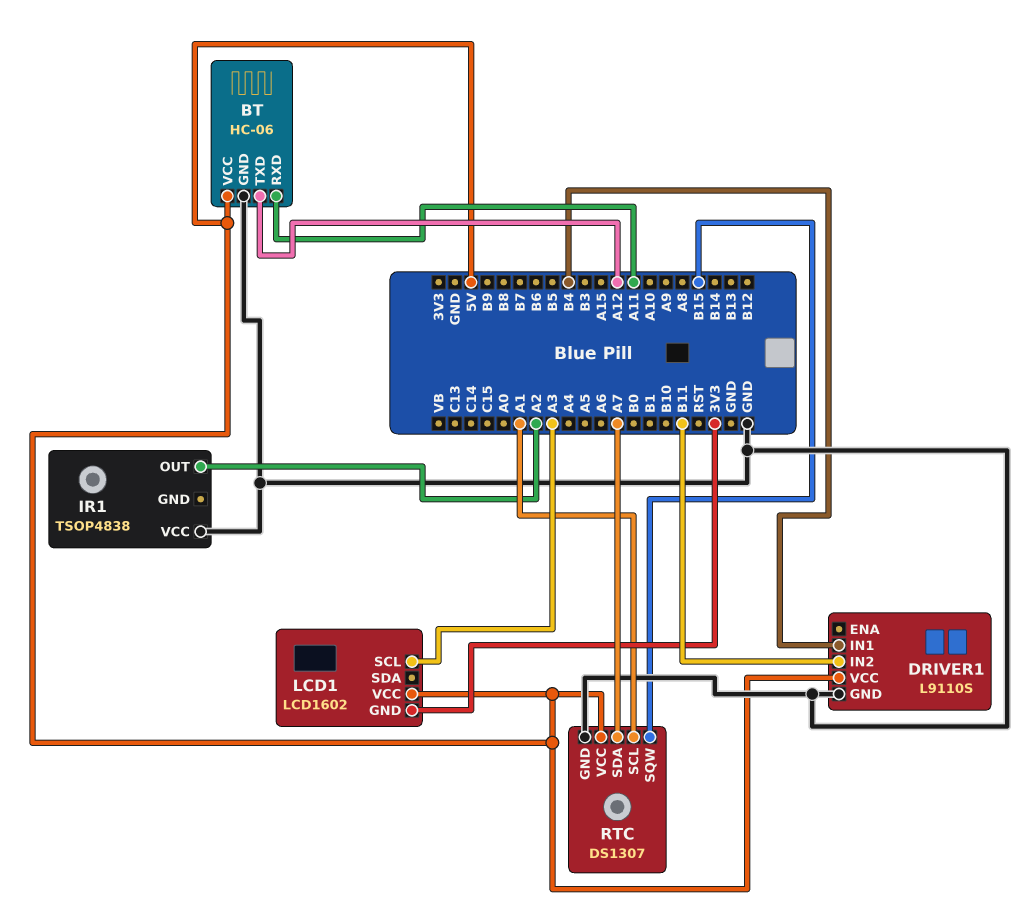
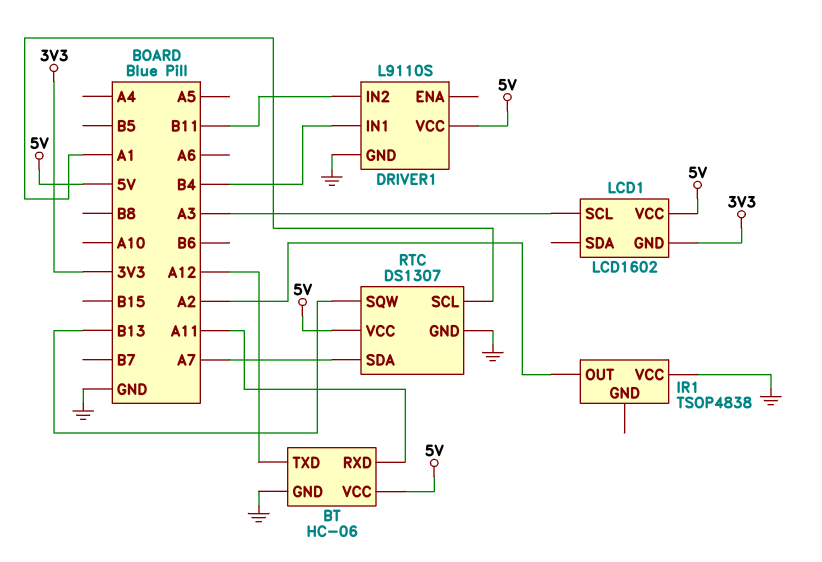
RTC pin SQW: B15 -> B13

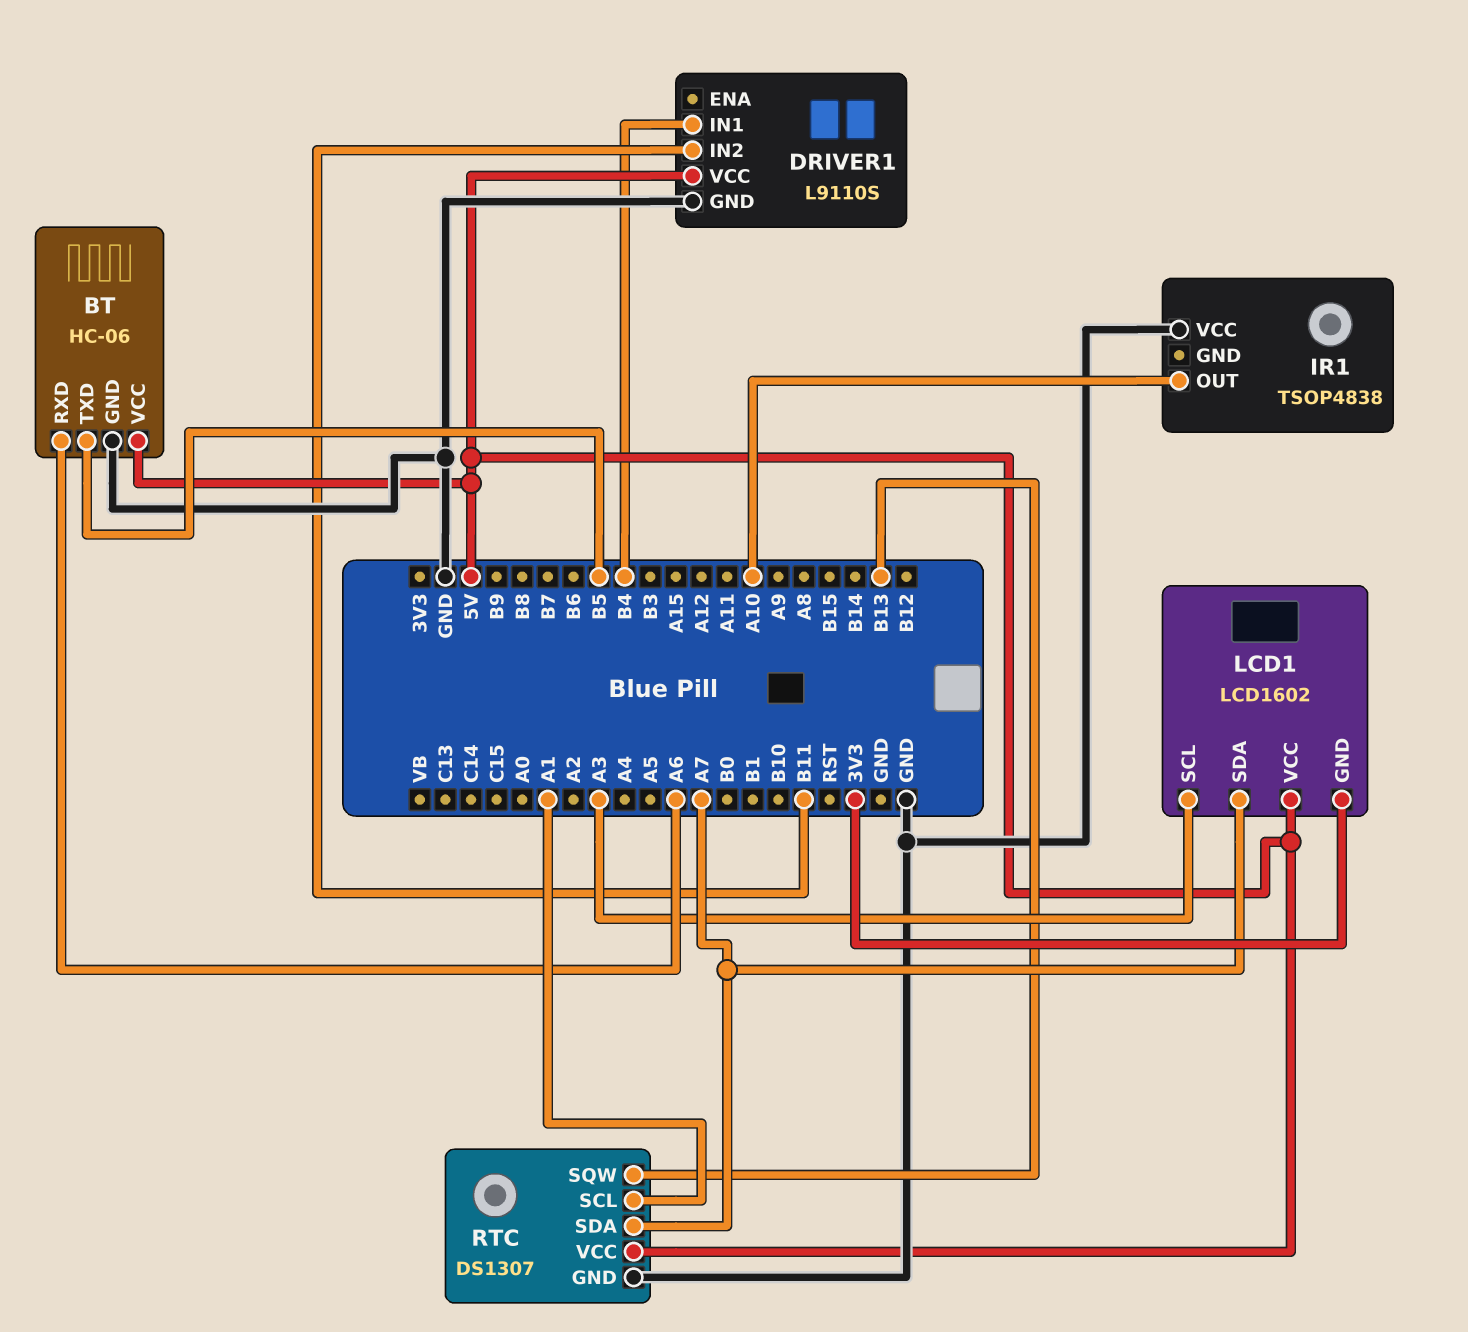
BT pin RXD: A11 -> A6
BT pin TXD: A12 -> B5
IR1 pin OUT: A2 -> A10
LCD1 pin SDA: none -> A7

